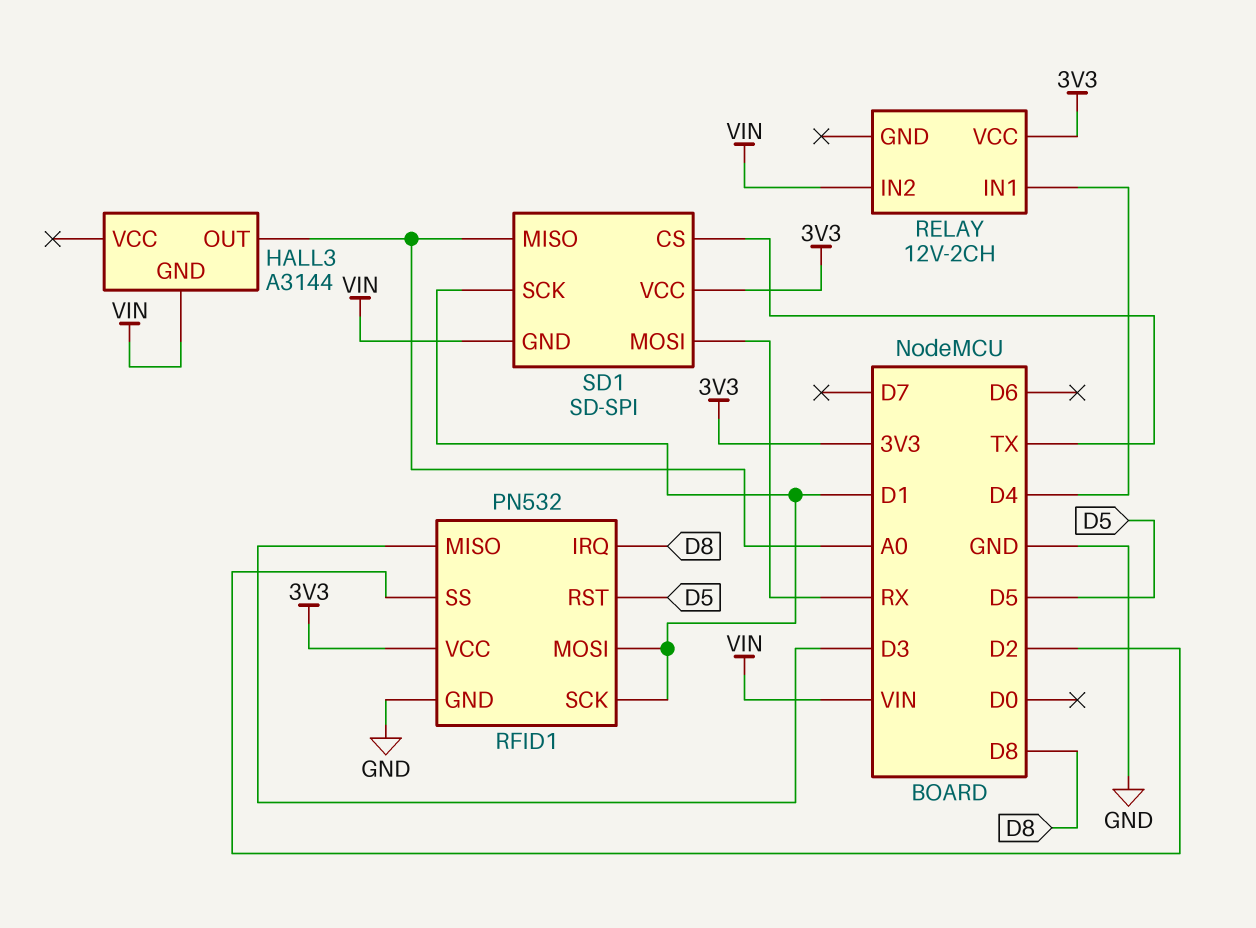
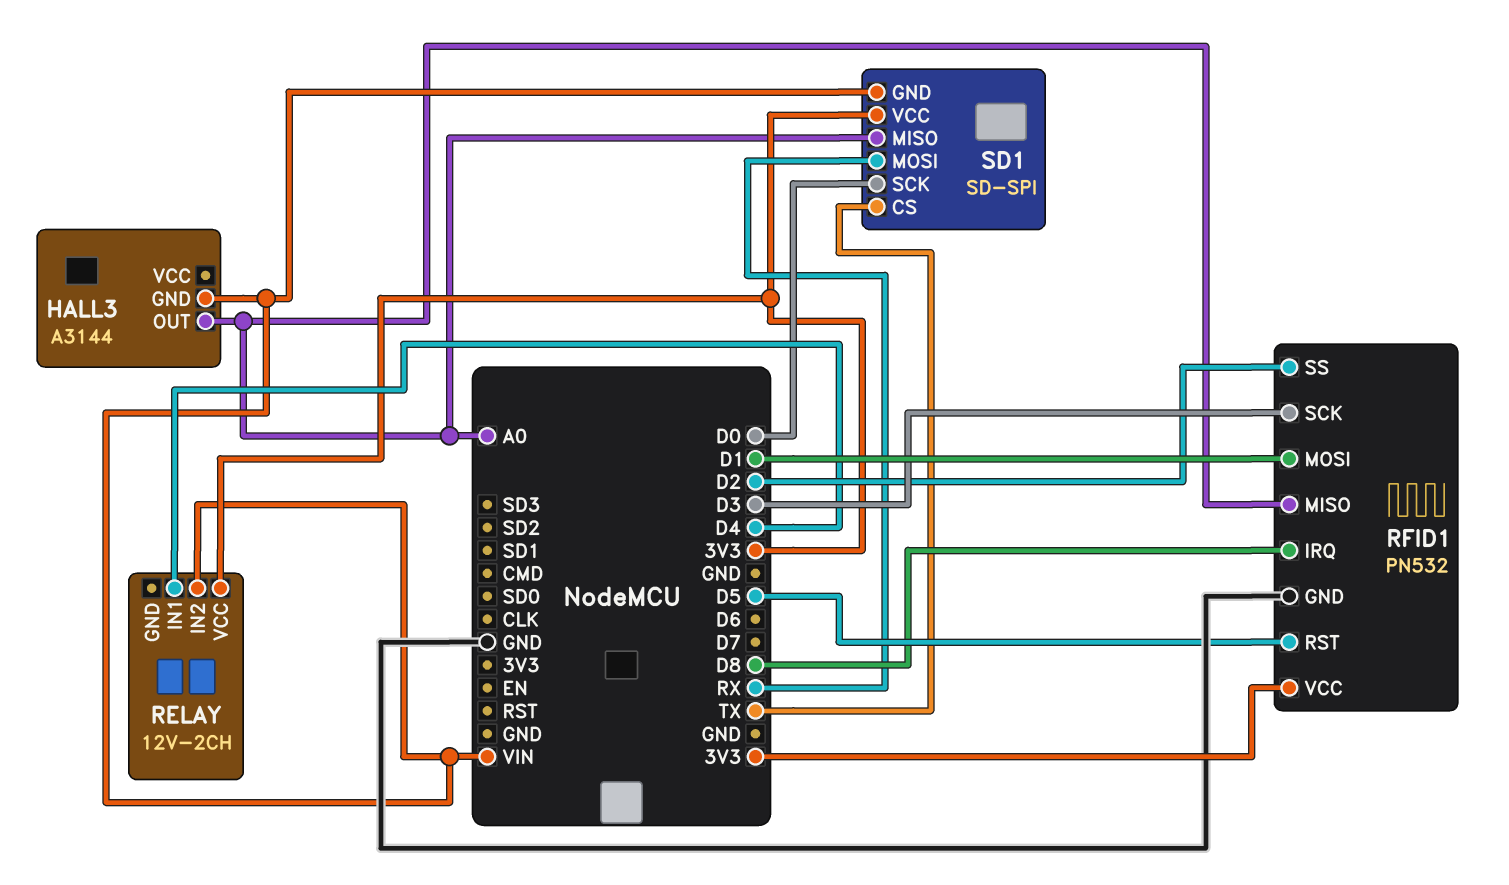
RFID1 pin MISO: D3 -> A0
RFID1 pin SCK: D1 -> D3
SD1 pin SCK: D1 -> D0

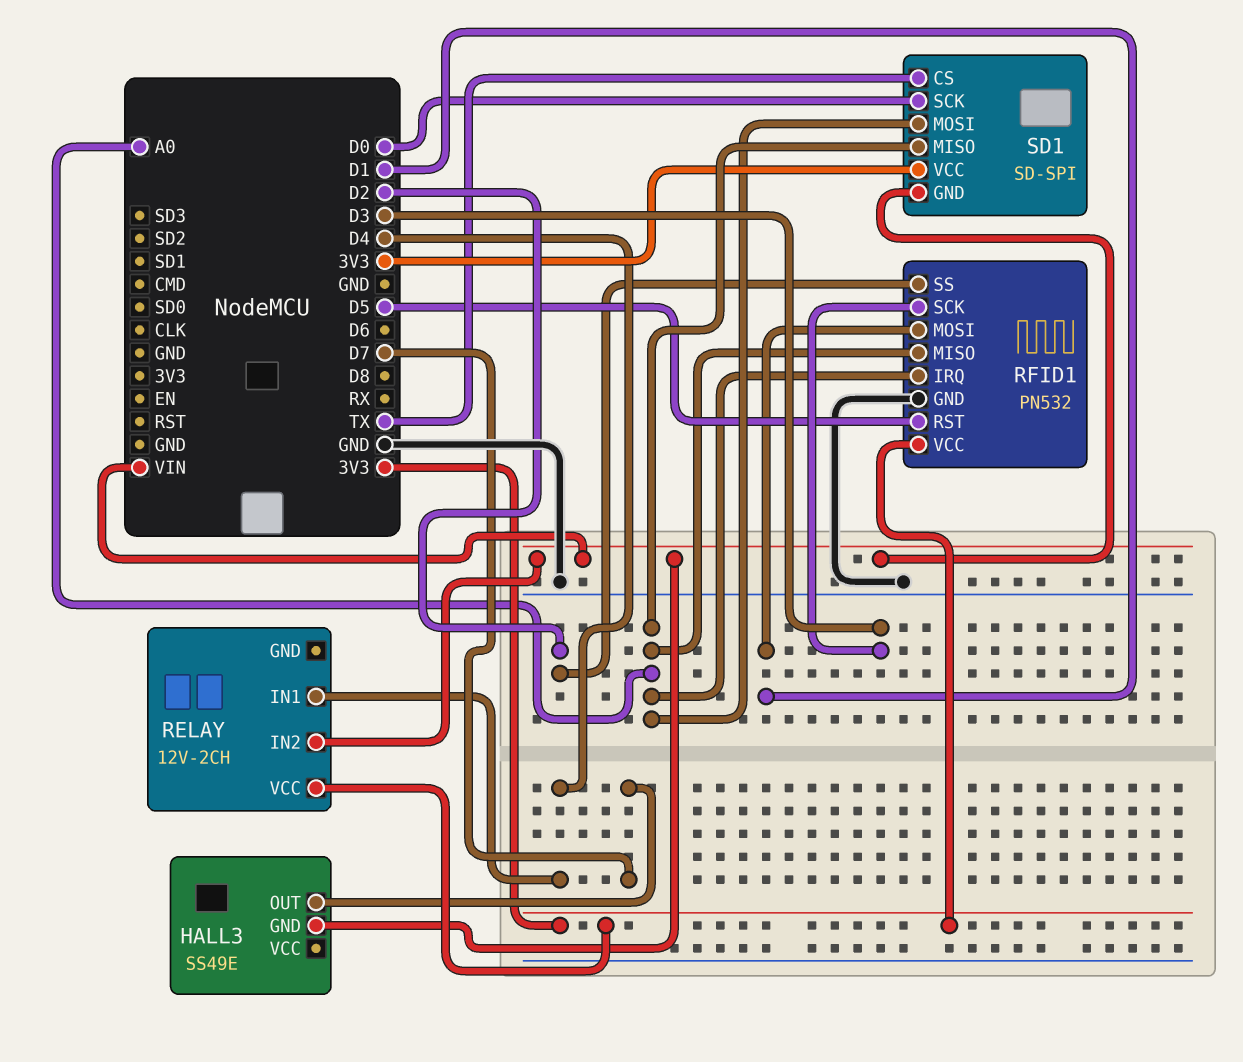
HALL3: A3144 -> SS49E
HALL3 pin OUT: A0 -> D7
RFID1 pin IRQ: D8 -> A0
SD1 pin MOSI: RX -> A0

